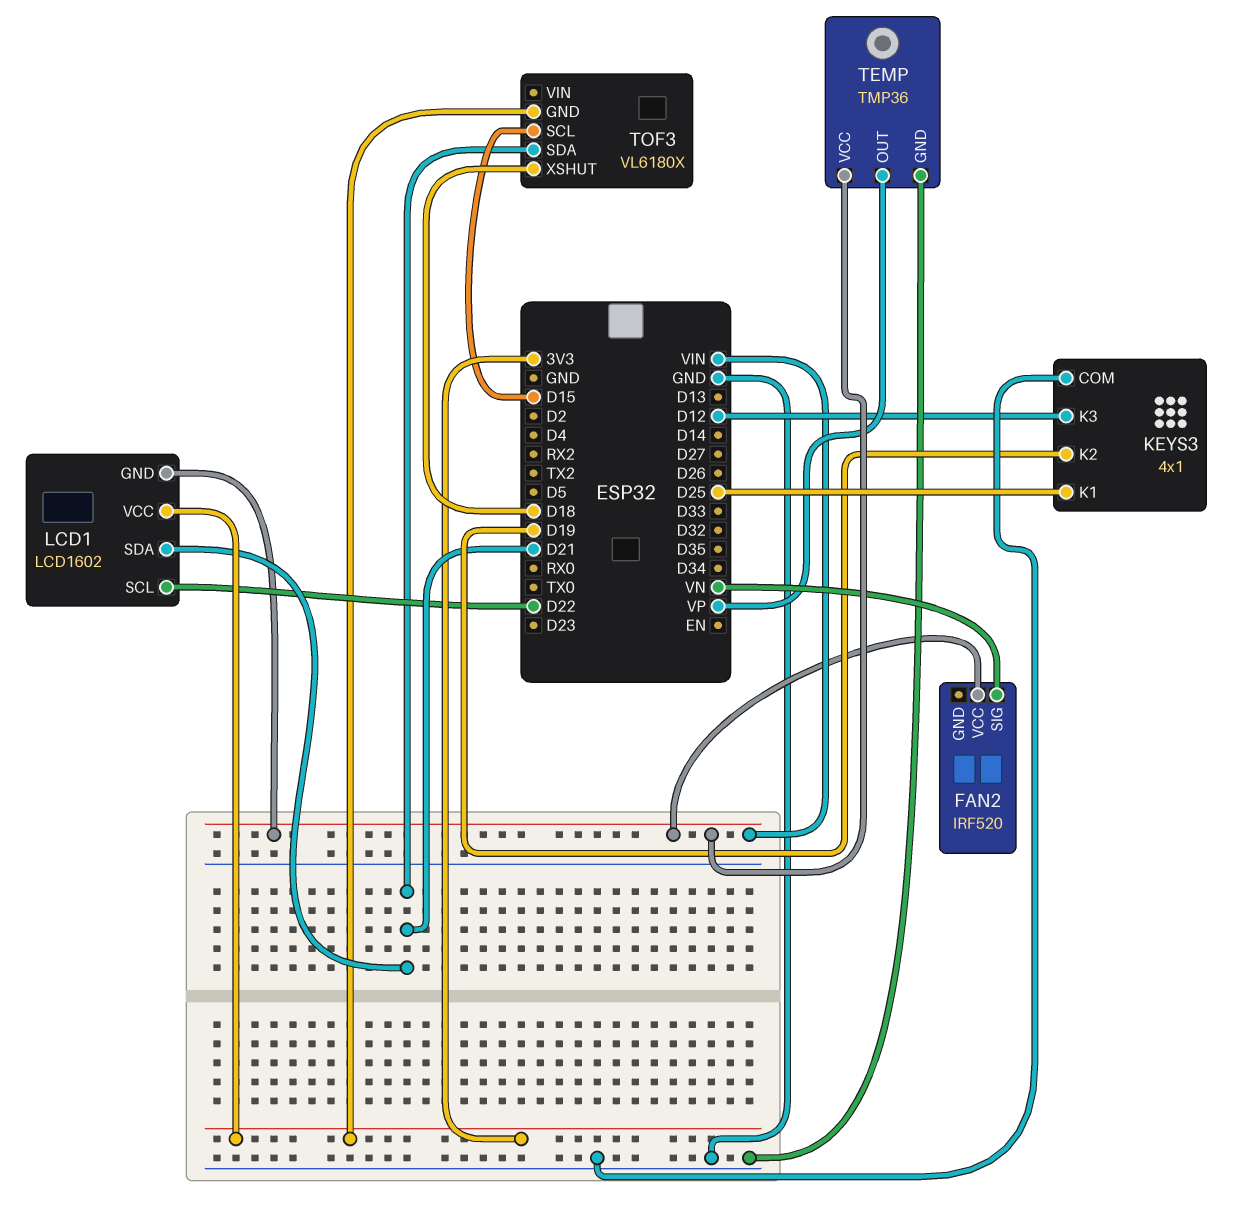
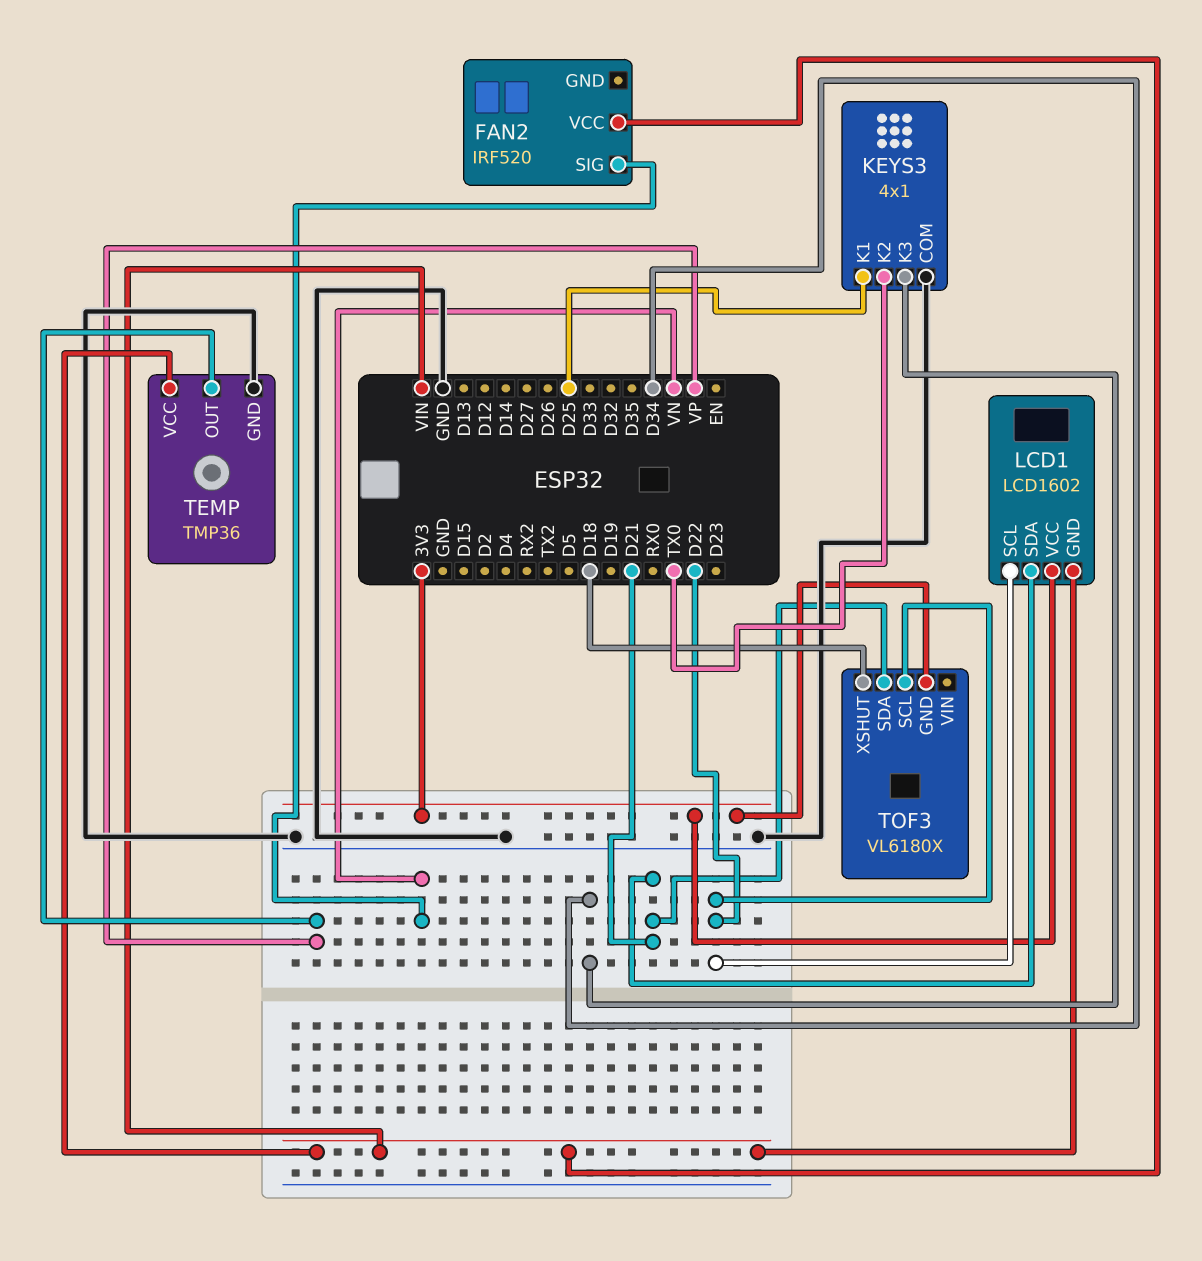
KEYS3 pin K2: D19 -> TX0
KEYS3 pin K3: D12 -> D34
TOF3 pin SCL: D15 -> D22

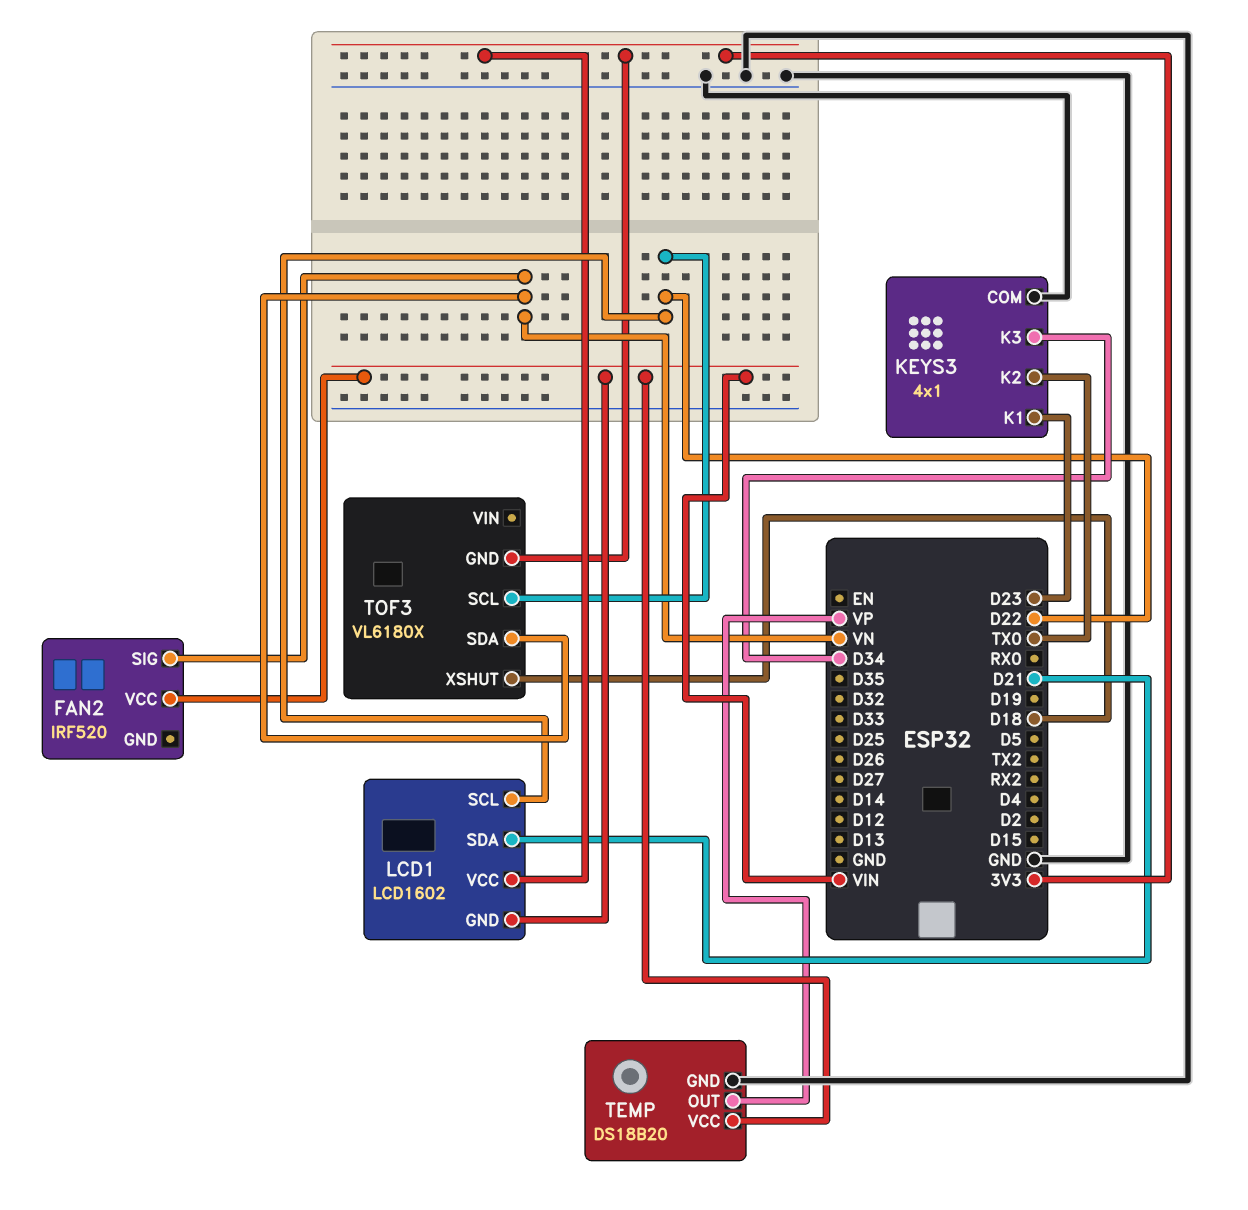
KEYS3 pin K1: D25 -> D23
TEMP: TMP36 -> DS18B20
TOF3 pin SDA: D21 -> VN

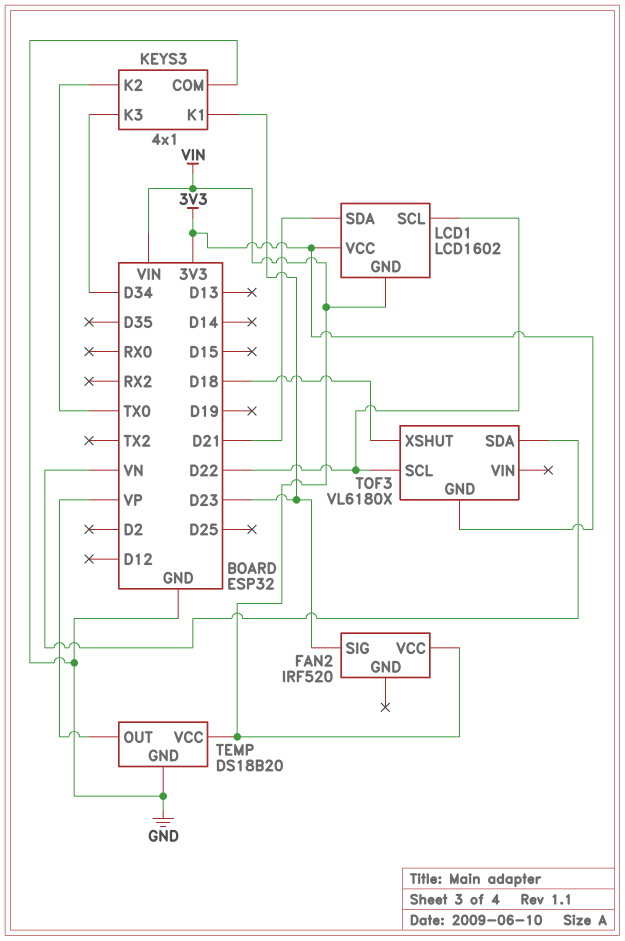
FAN2 pin SIG: VN -> D23

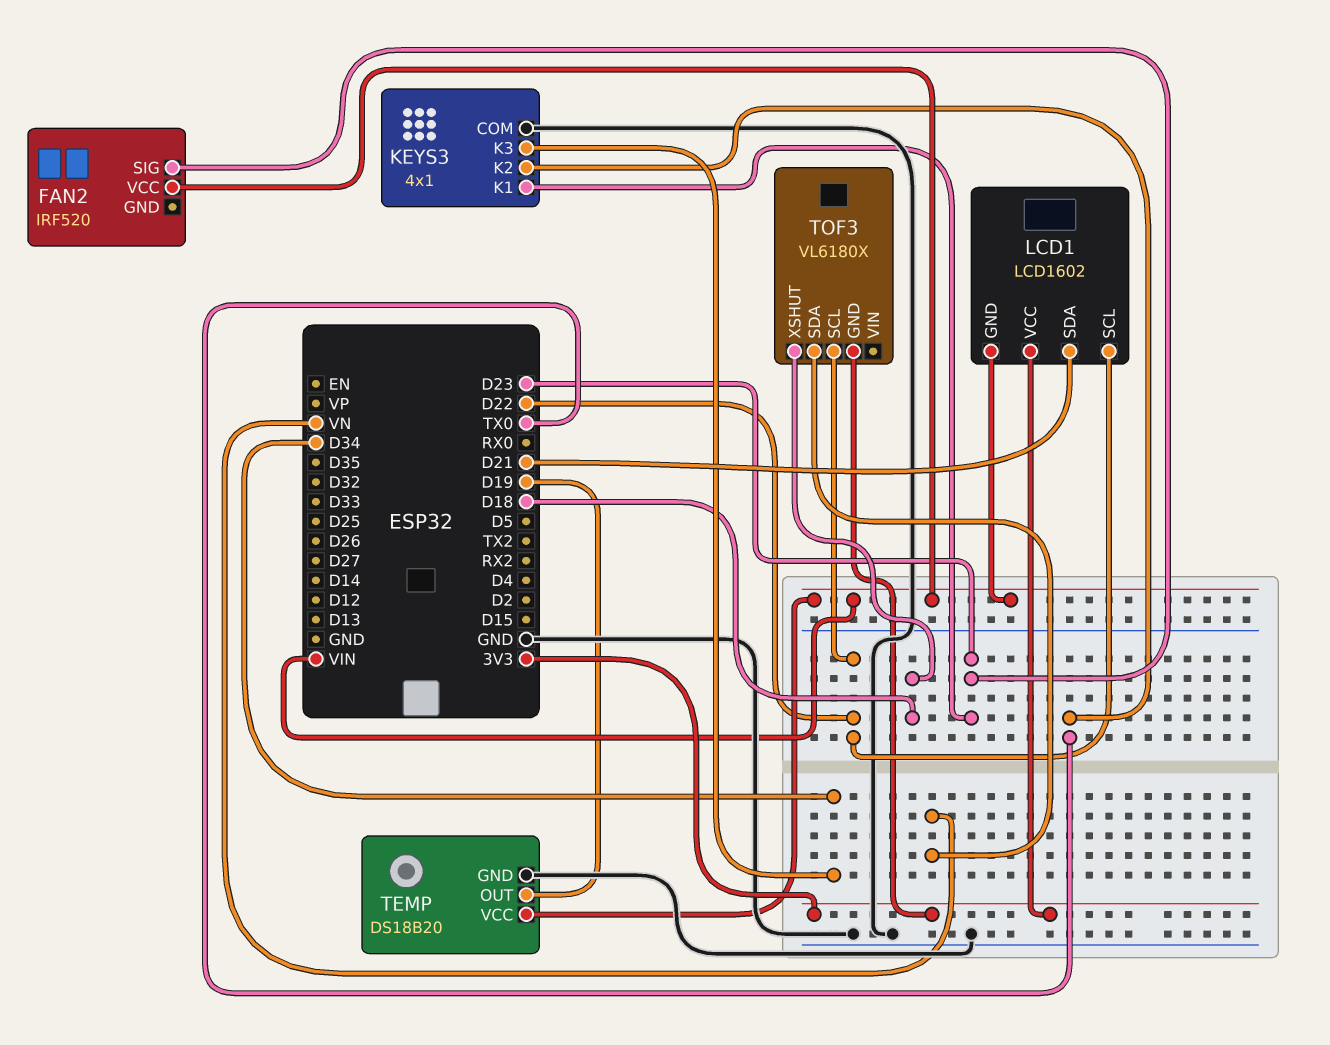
TEMP pin OUT: VP -> D19

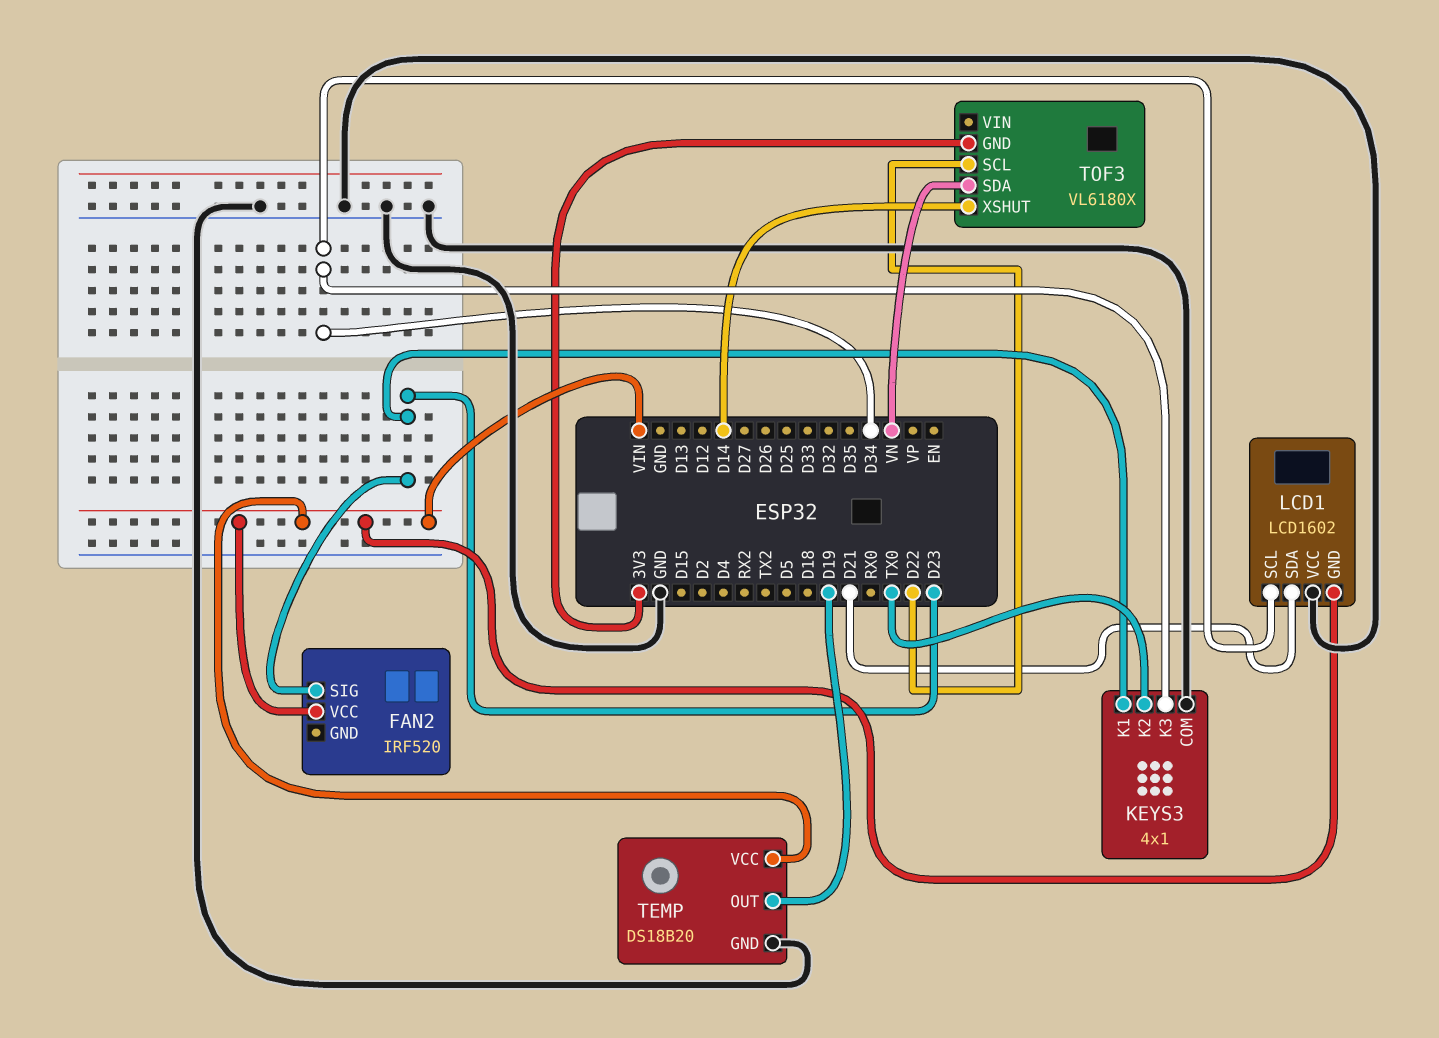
LCD1 pin SCL: D22 -> D34
LCD1 pin VCC: 3V3 -> GND
TOF3 pin XSHUT: D18 -> D14

